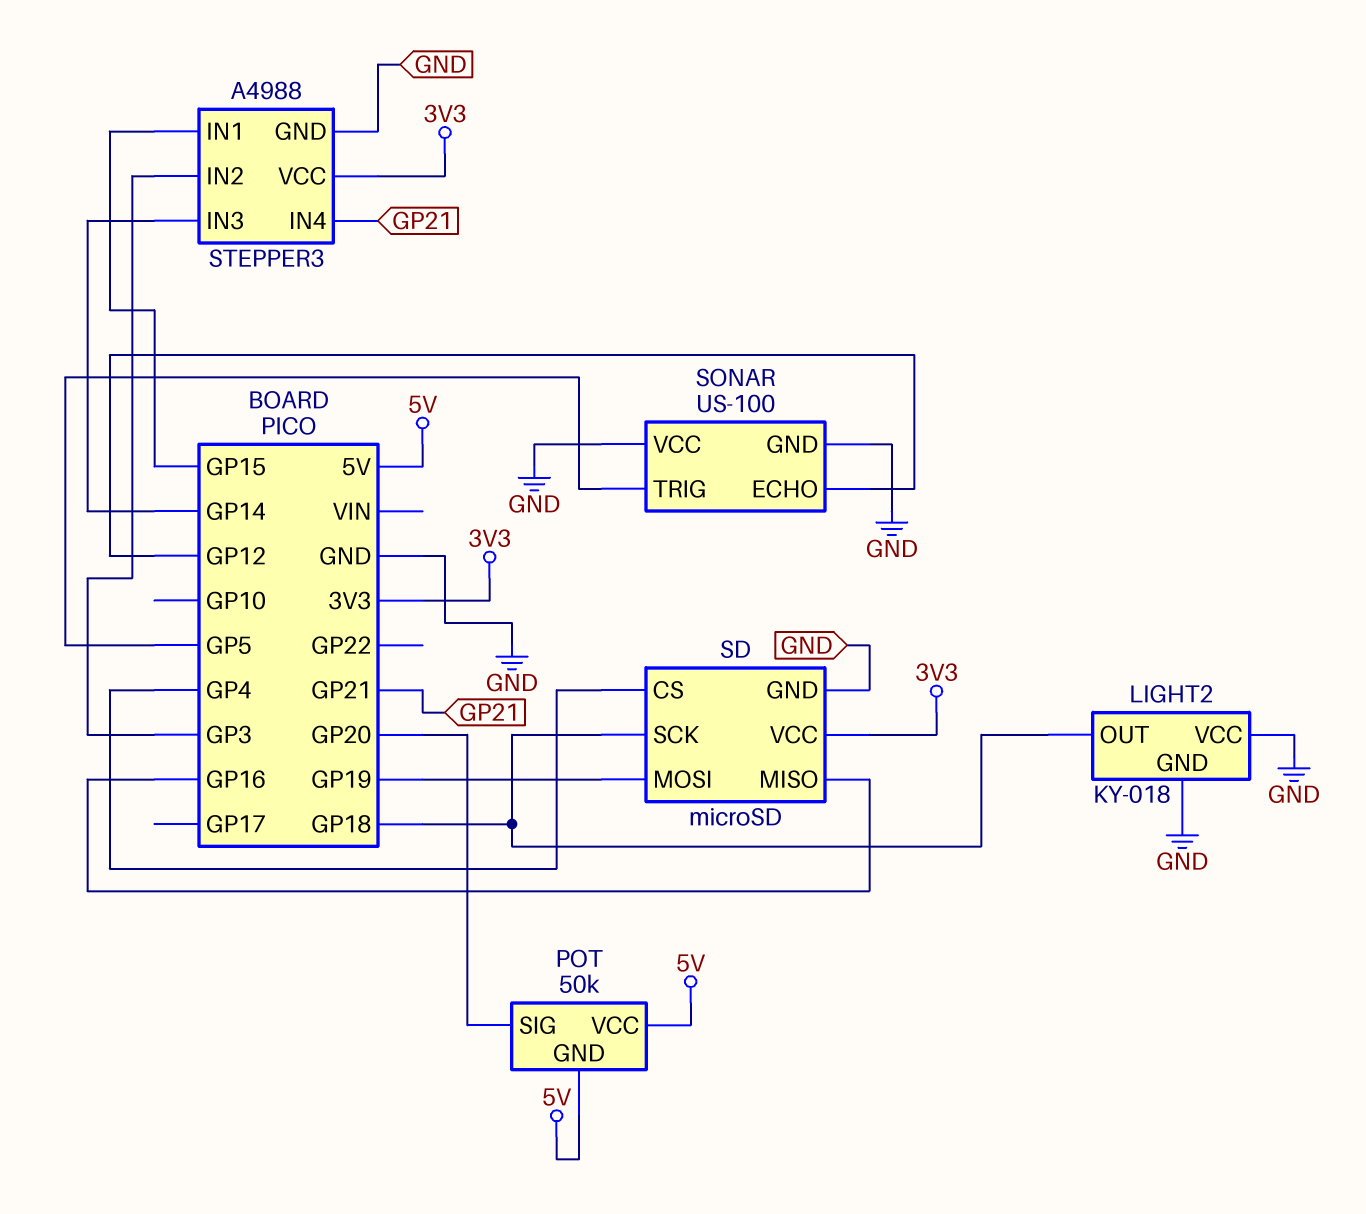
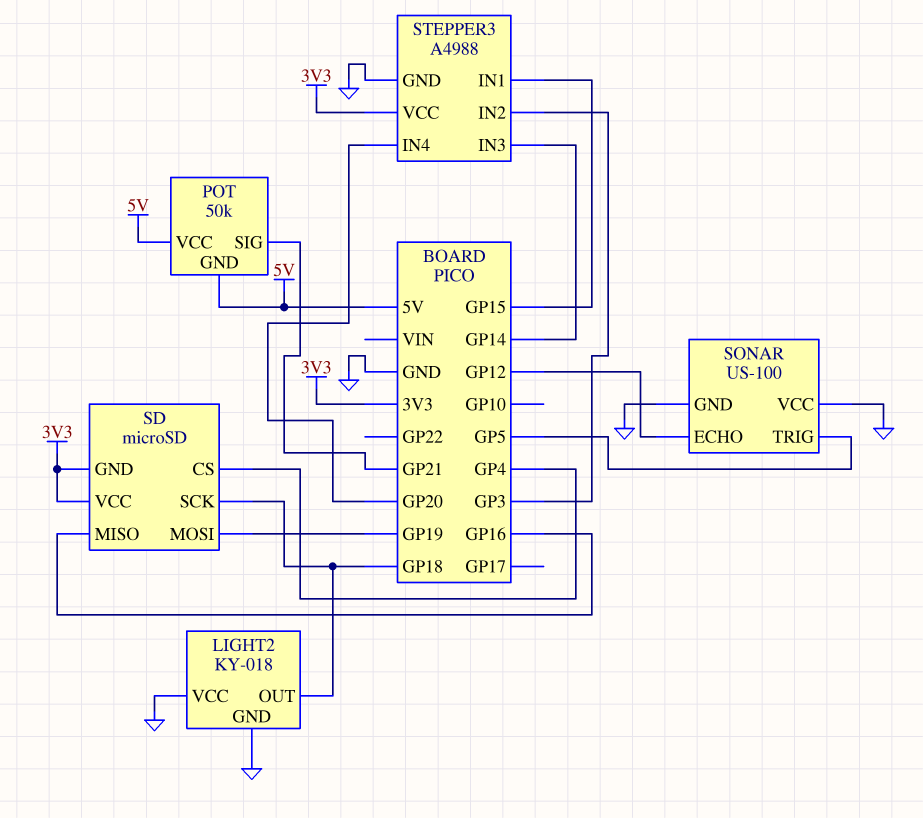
POT pin SIG: GP20 -> GP21
SD pin GND: GND -> 3V3
STEPPER3 pin IN4: GP21 -> GP20

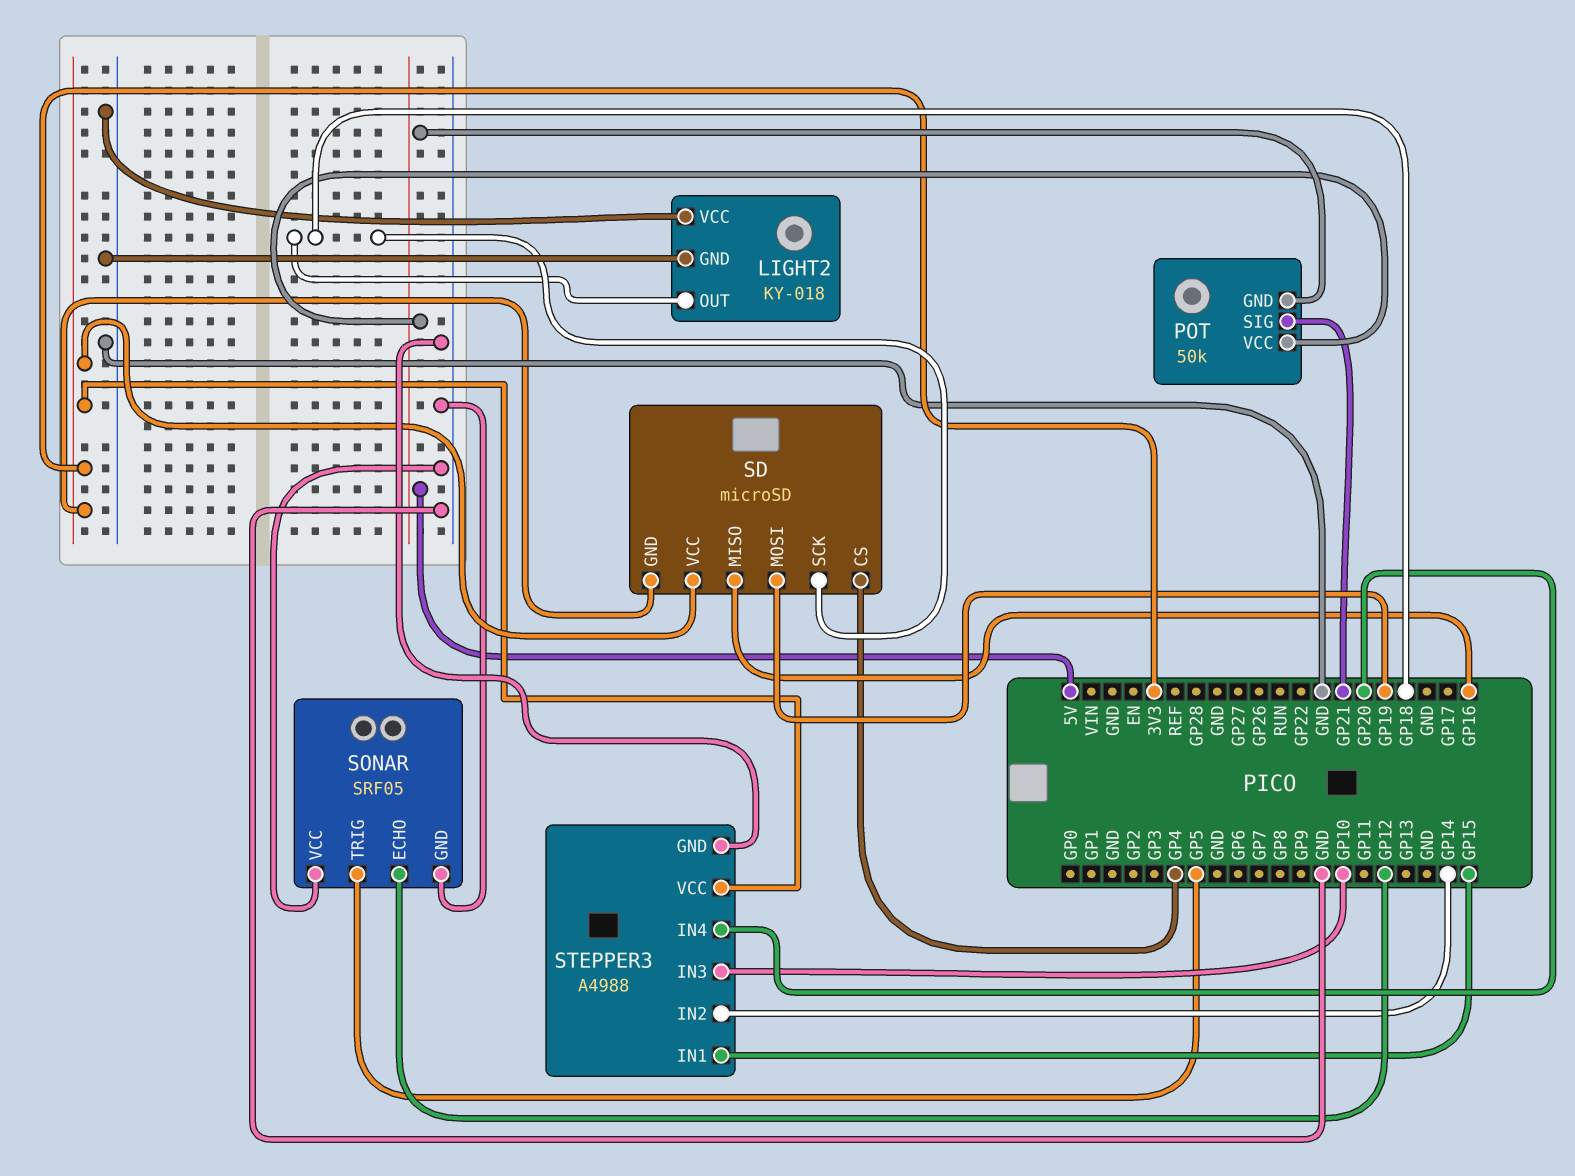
SONAR: US-100 -> SRF05
STEPPER3 pin IN2: GP3 -> GP14
STEPPER3 pin IN3: GP14 -> GP10

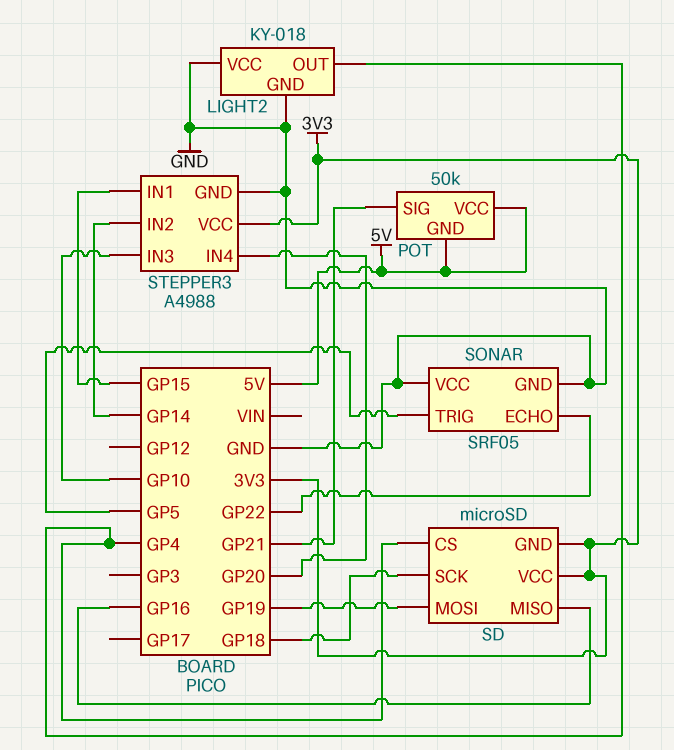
LIGHT2 pin OUT: GP18 -> GP4
SONAR pin ECHO: GP12 -> GP22

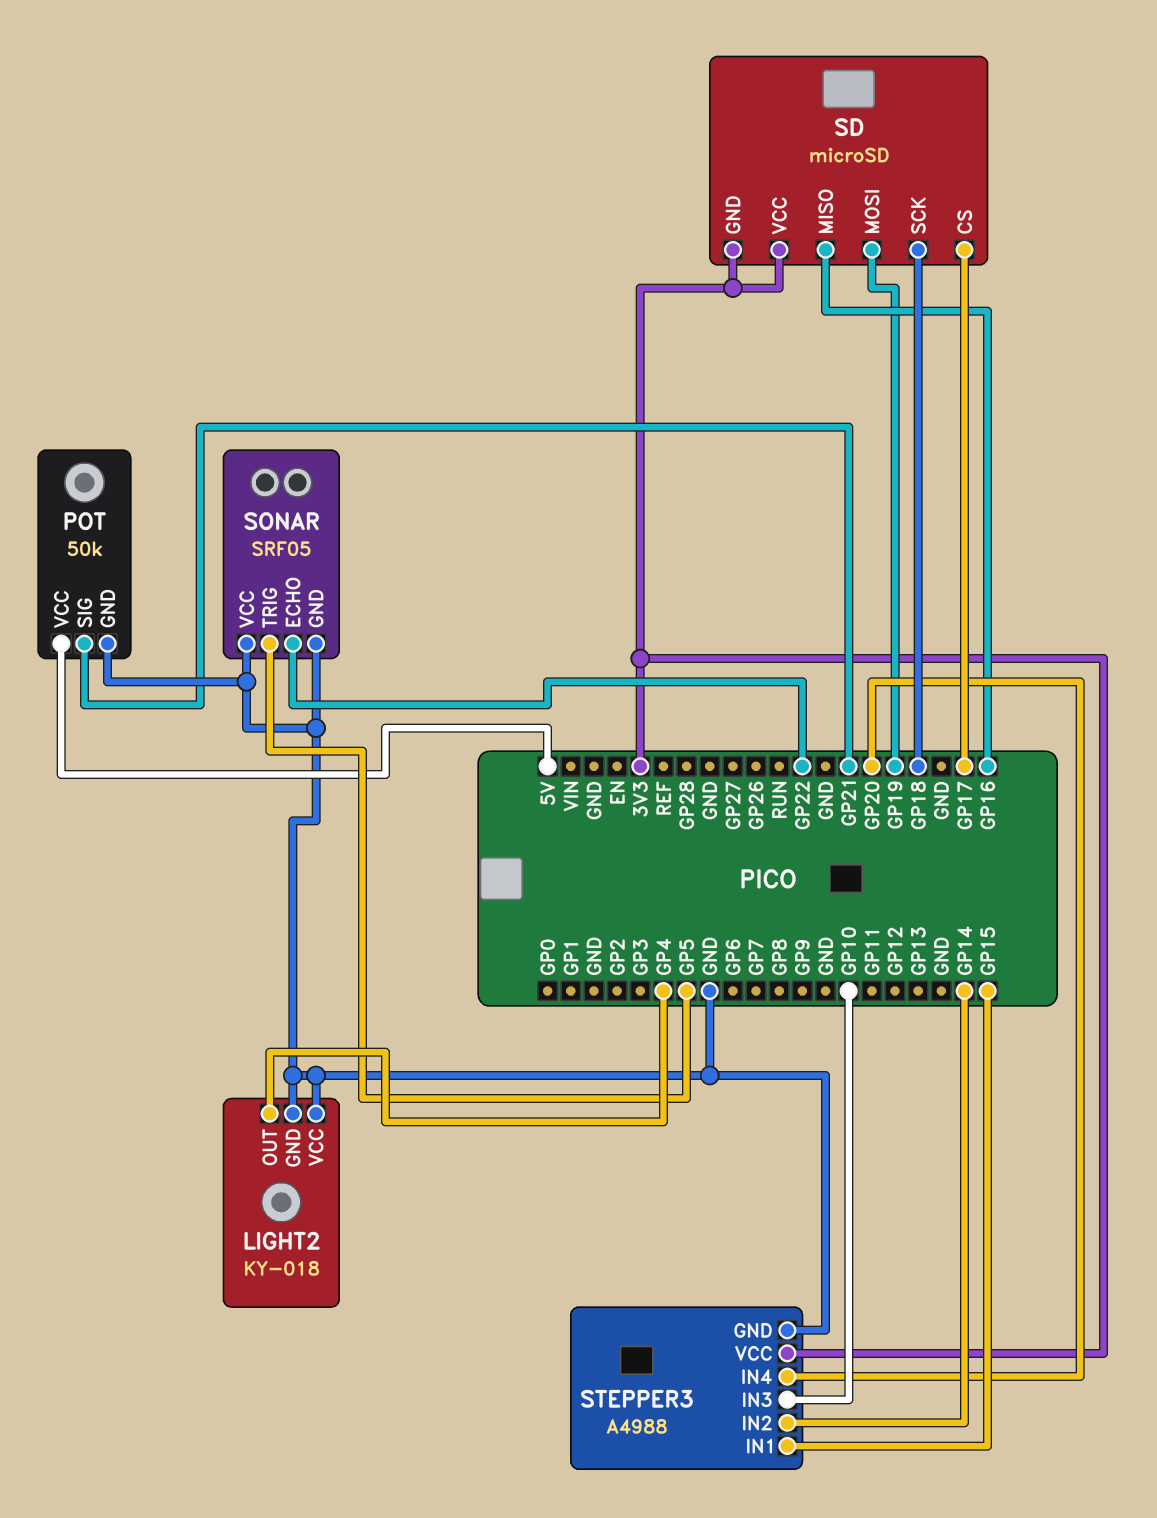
POT pin GND: 5V -> GND
SD pin CS: GP4 -> GP17

